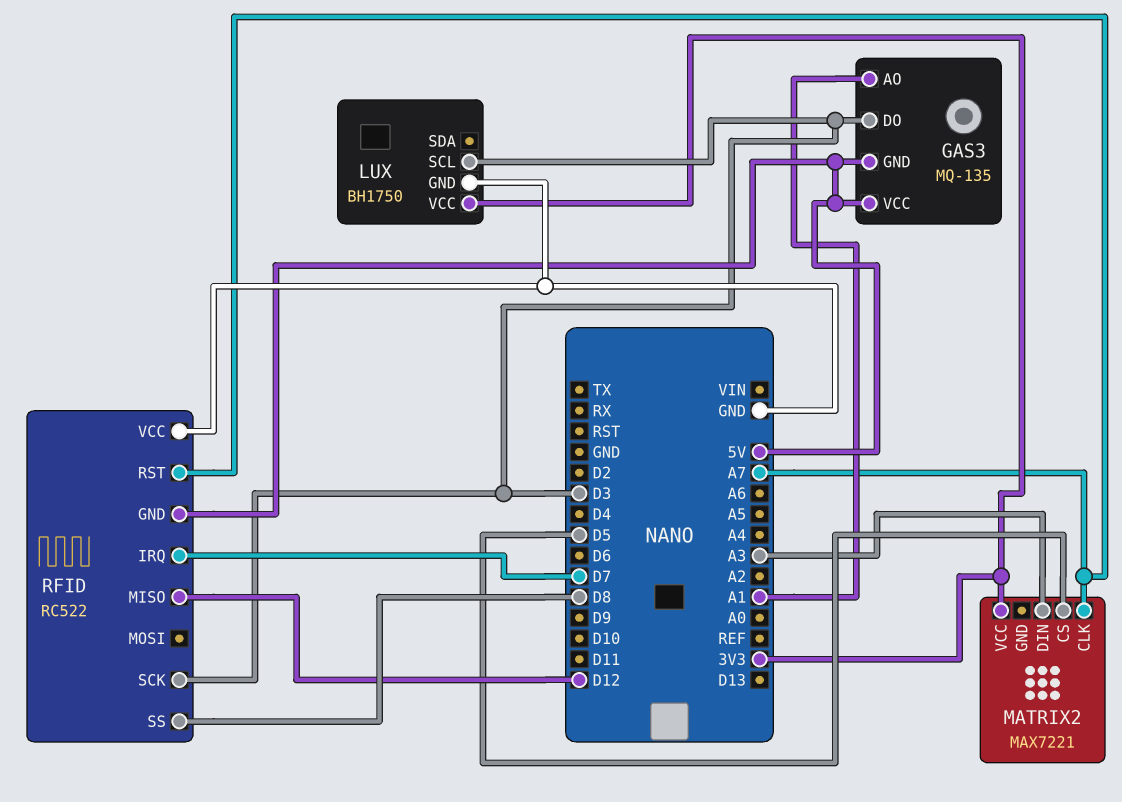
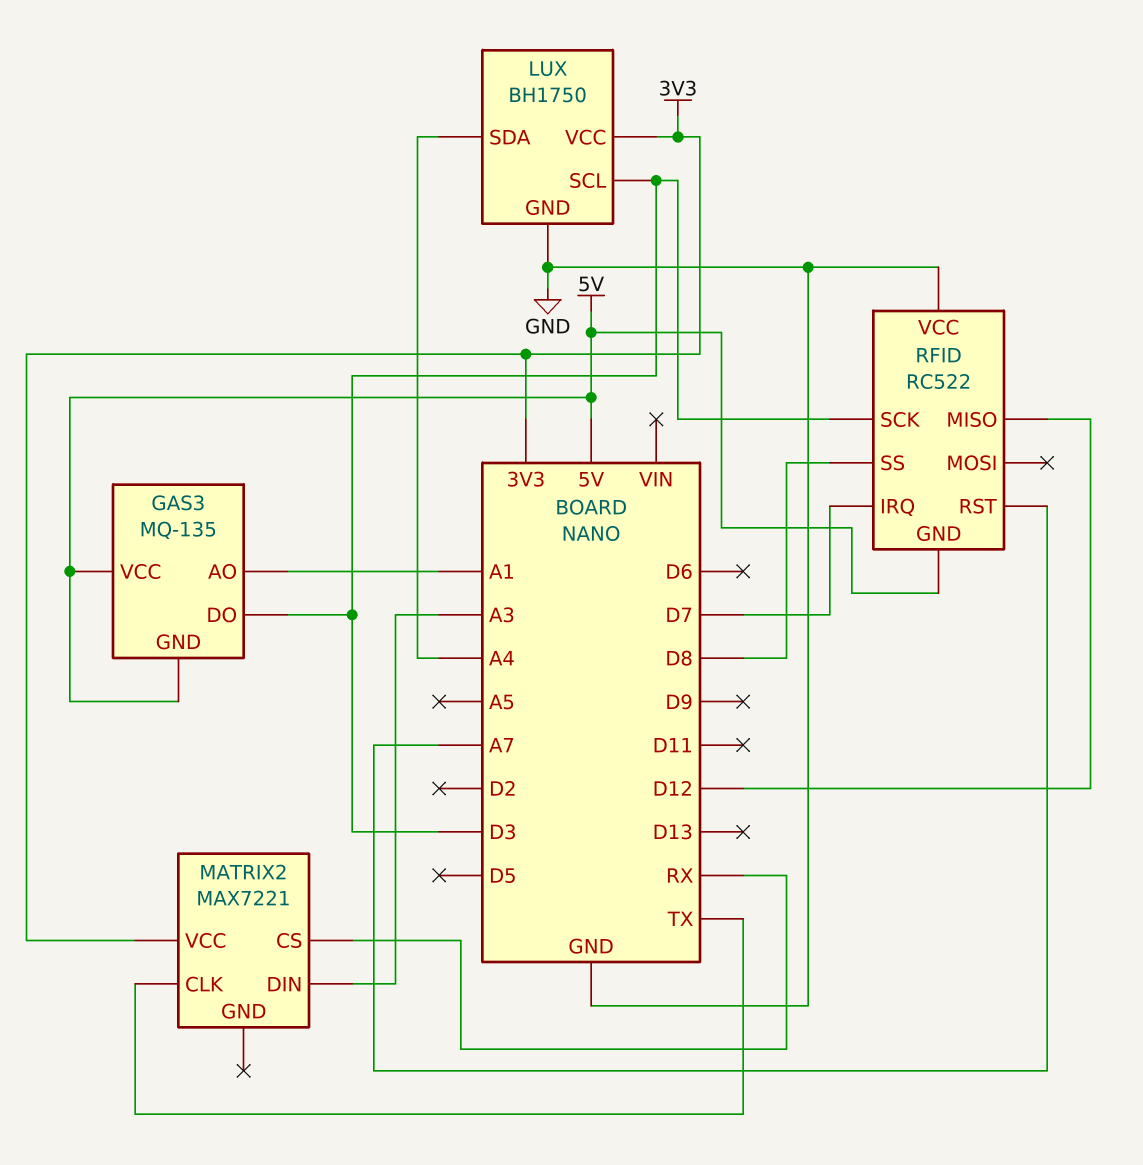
LUX pin SDA: none -> A4
MATRIX2 pin CLK: A7 -> TX
MATRIX2 pin CS: D5 -> RX

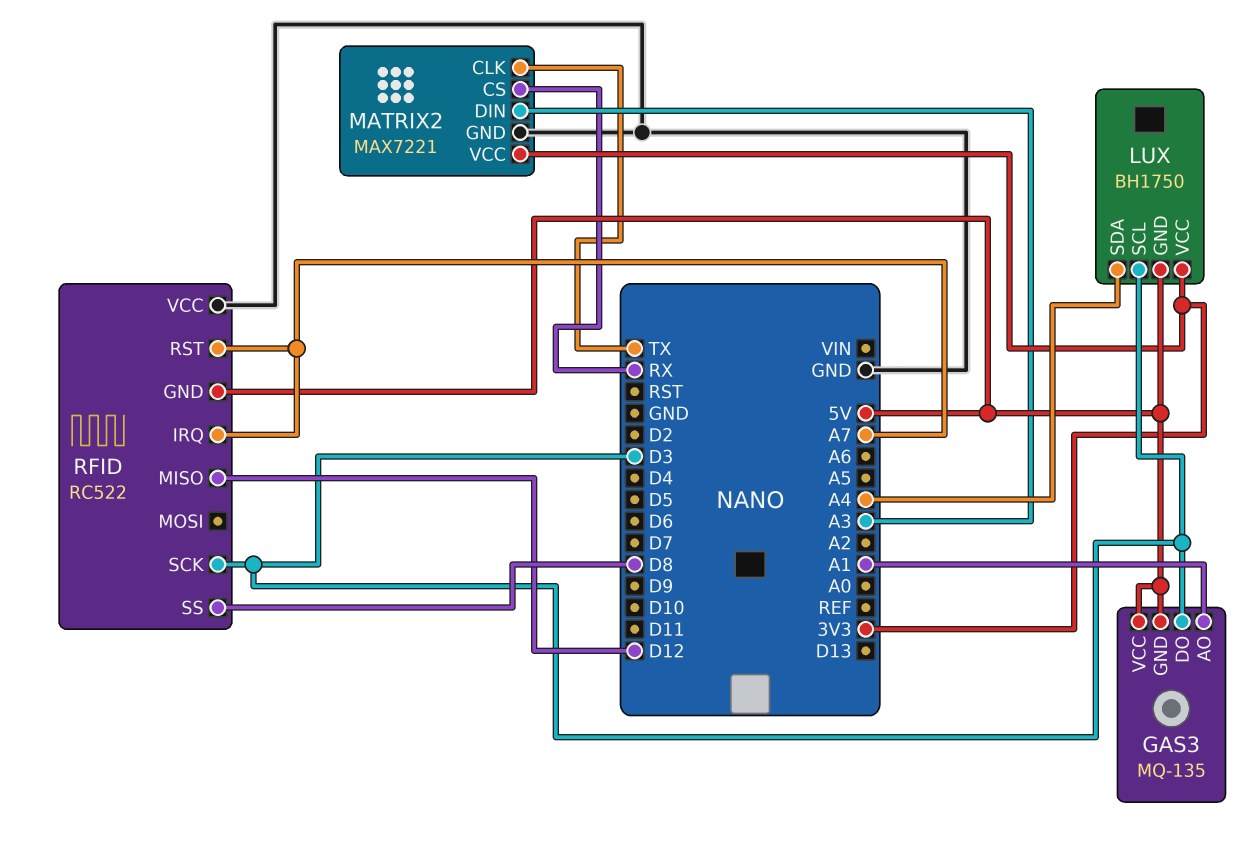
LUX pin GND: GND -> 5V
MATRIX2 pin GND: none -> GND
RFID pin IRQ: D7 -> A7

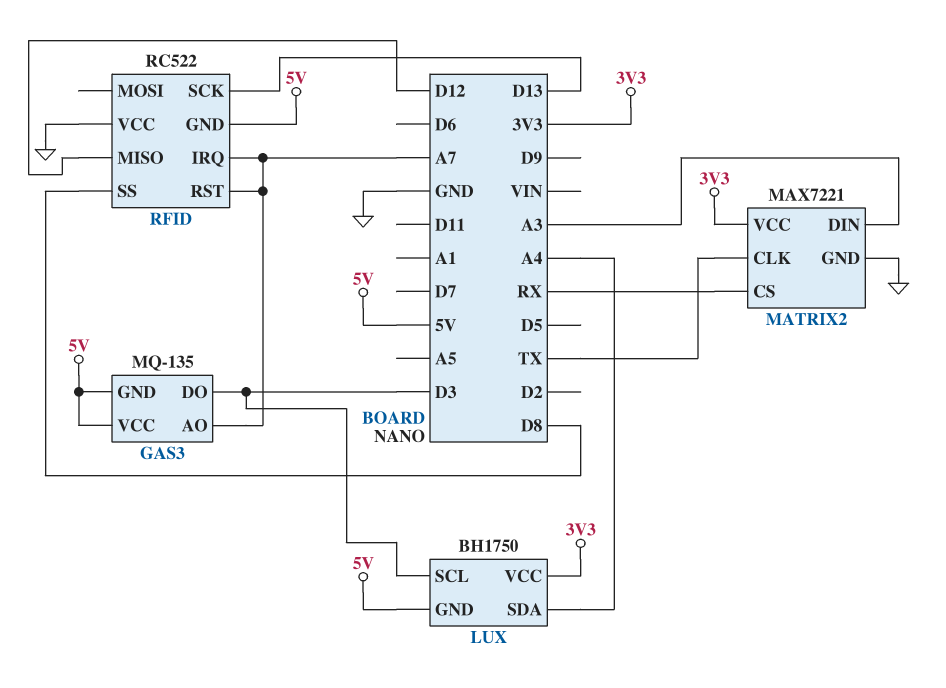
GAS3 pin AO: A1 -> A7
RFID pin SCK: D3 -> D13

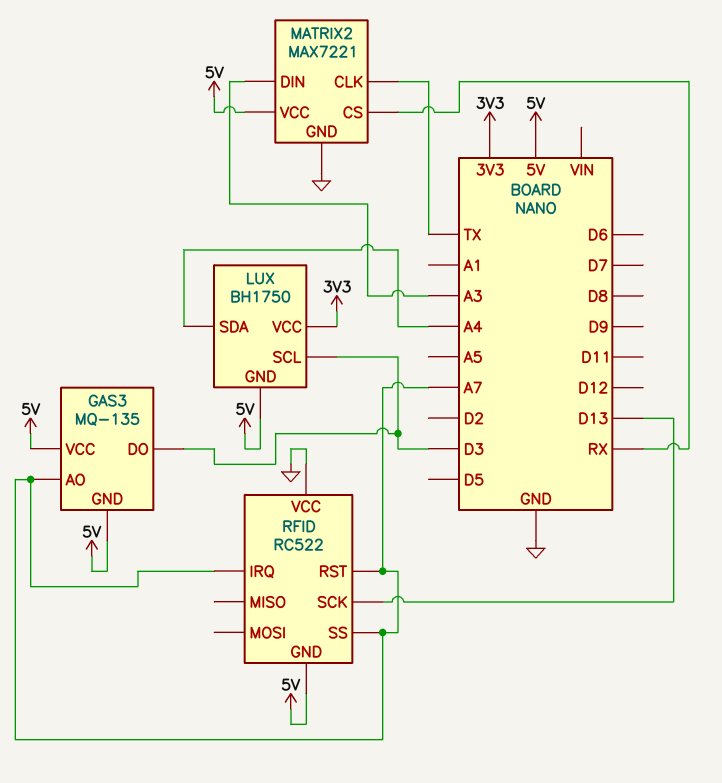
MATRIX2 pin VCC: 3V3 -> 5V
RFID pin MISO: D12 -> none
RFID pin SS: D8 -> A7

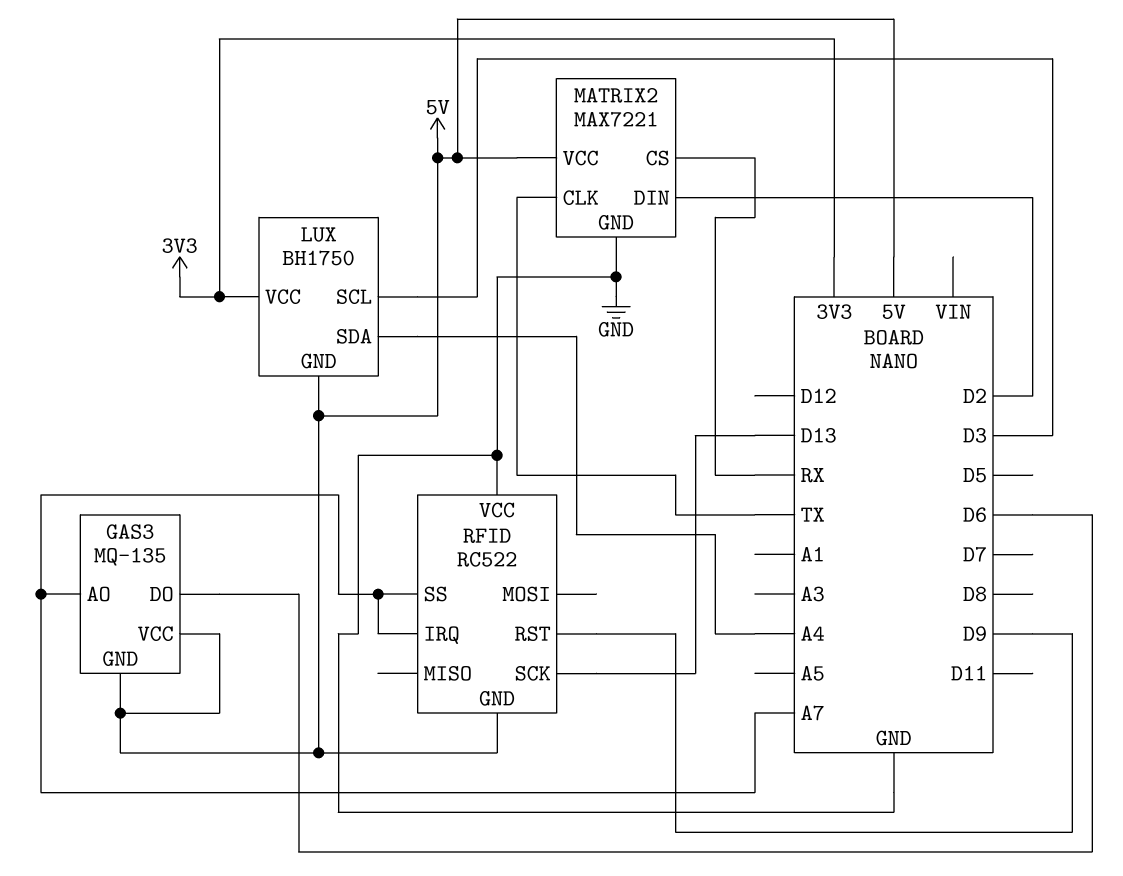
GAS3 pin DO: D3 -> D6
MATRIX2 pin DIN: A3 -> D2
RFID pin RST: A7 -> D9

